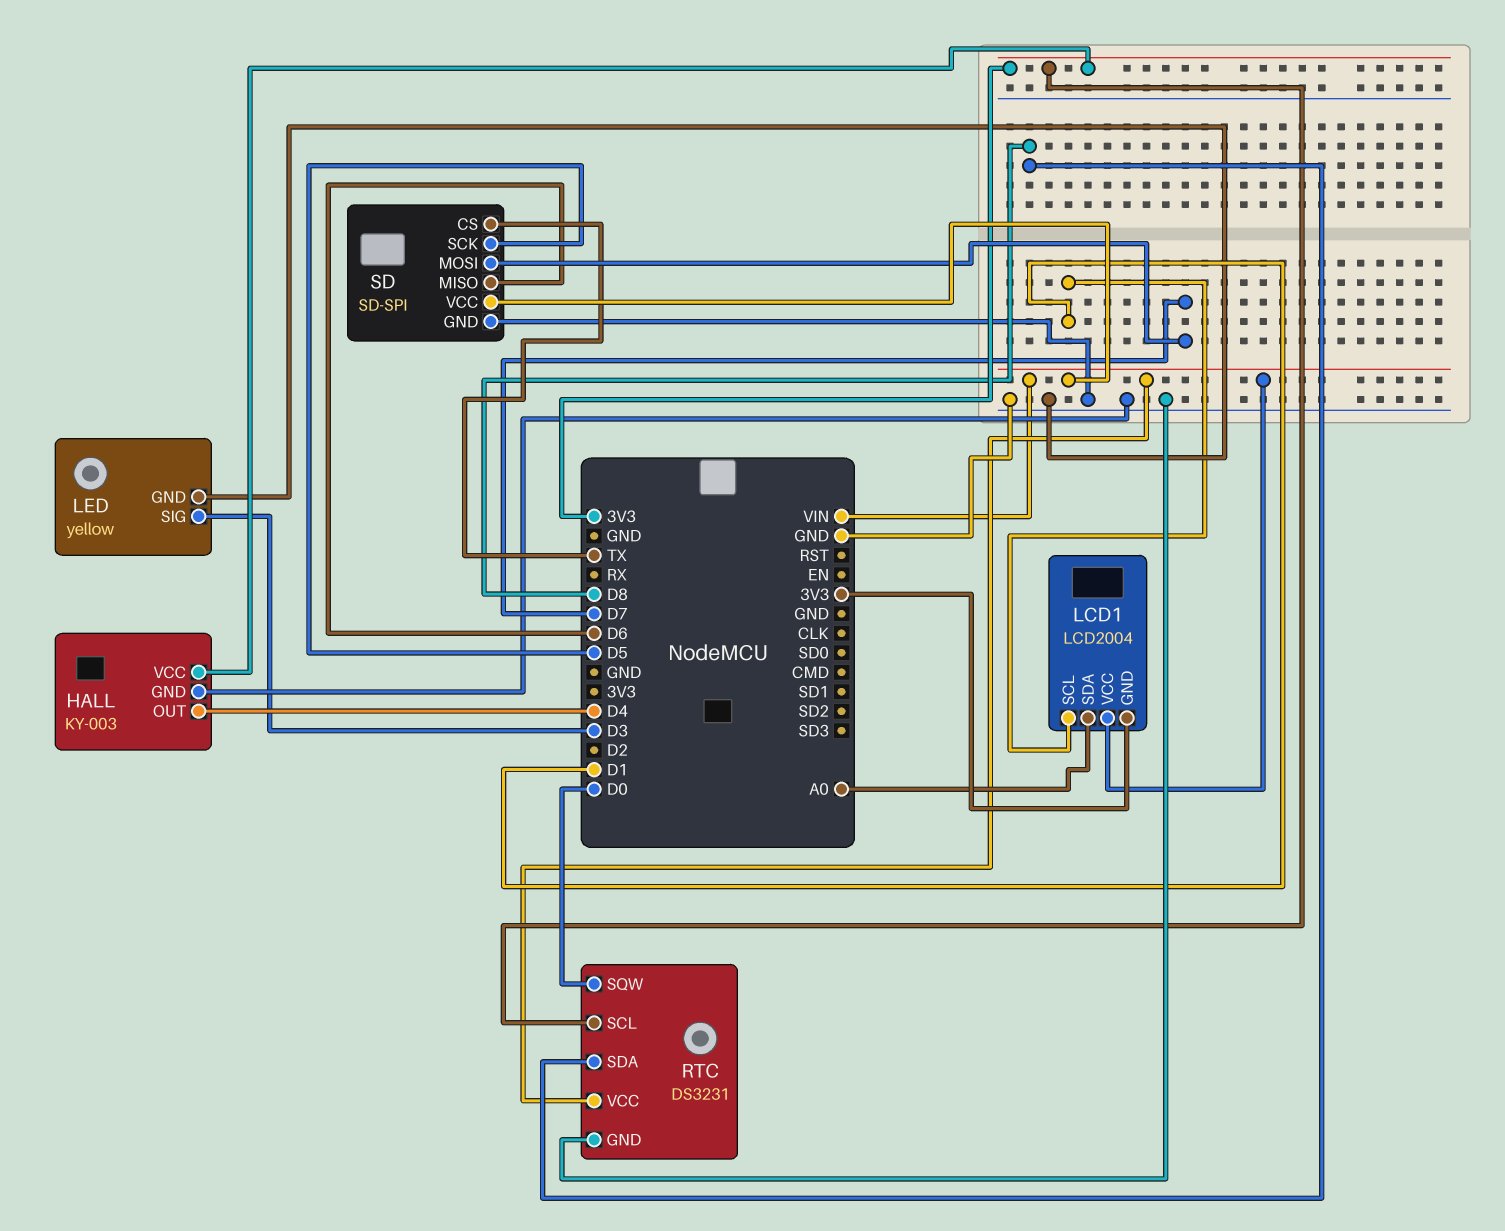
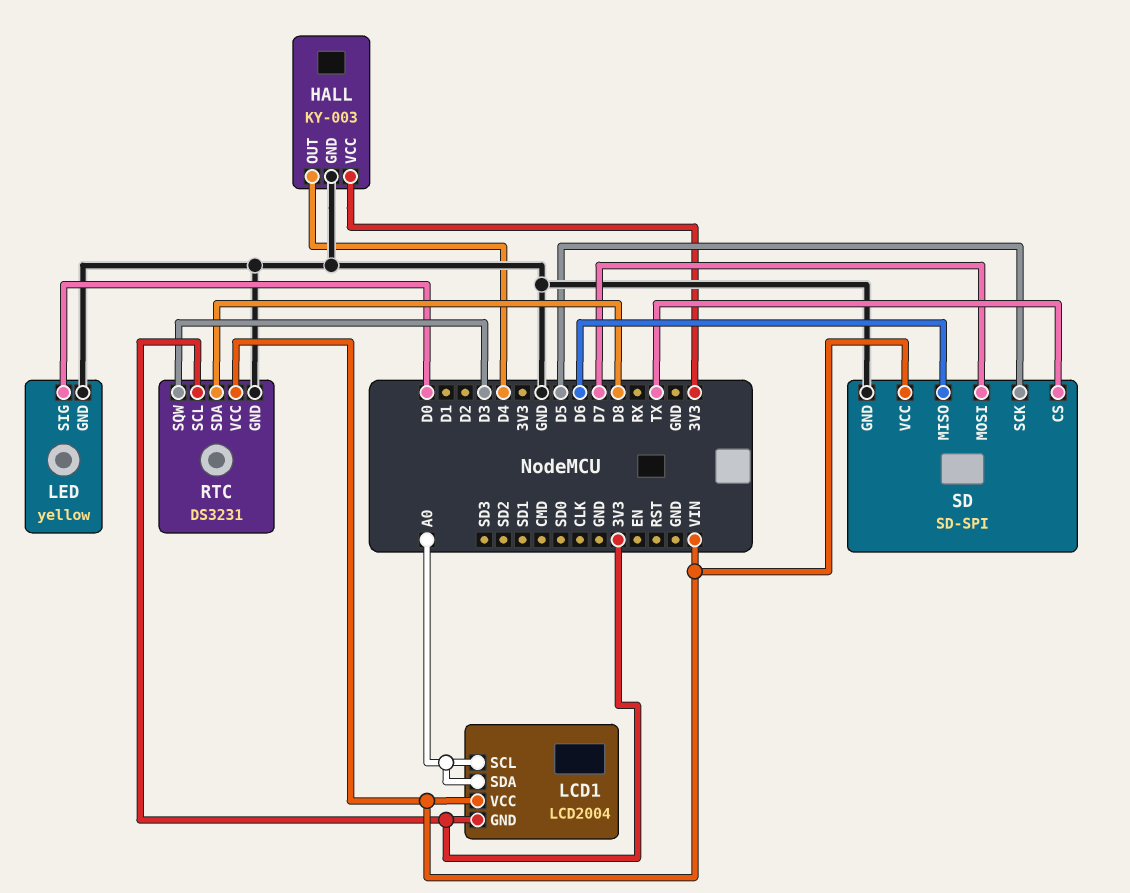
LCD1 pin SCL: D1 -> A0
LED pin SIG: D3 -> D0
RTC pin SQW: D0 -> D3

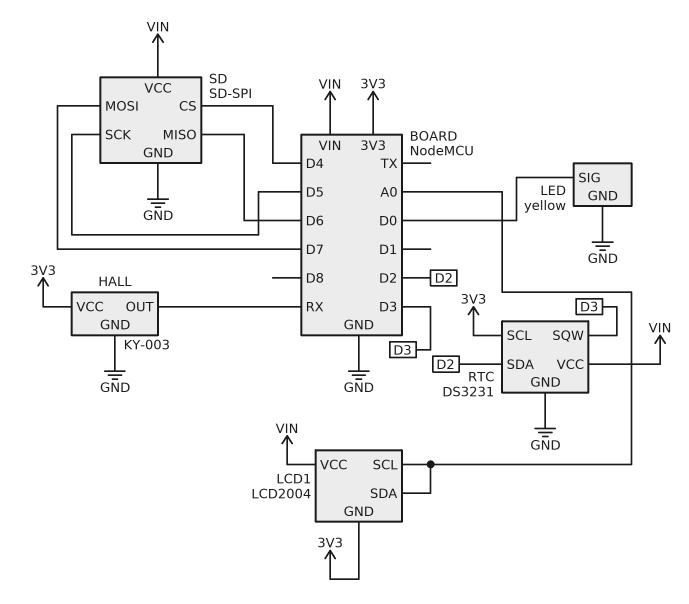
HALL pin OUT: D4 -> RX
RTC pin SDA: D8 -> D2
SD pin CS: TX -> D4

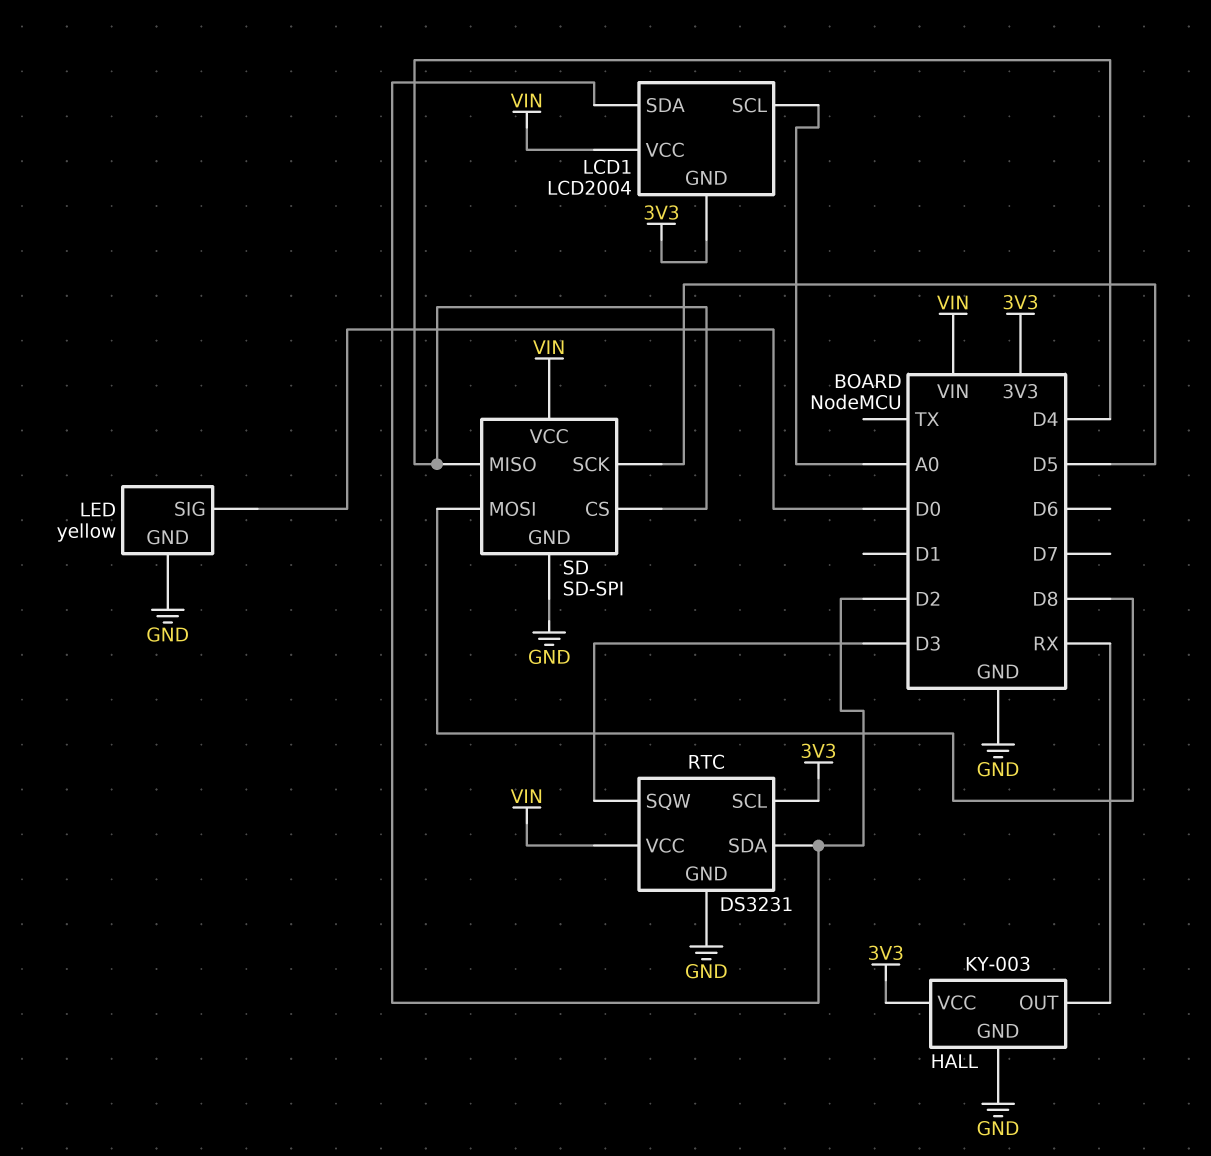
LCD1 pin SDA: A0 -> D2
SD pin MISO: D6 -> D4
SD pin MOSI: D7 -> D8

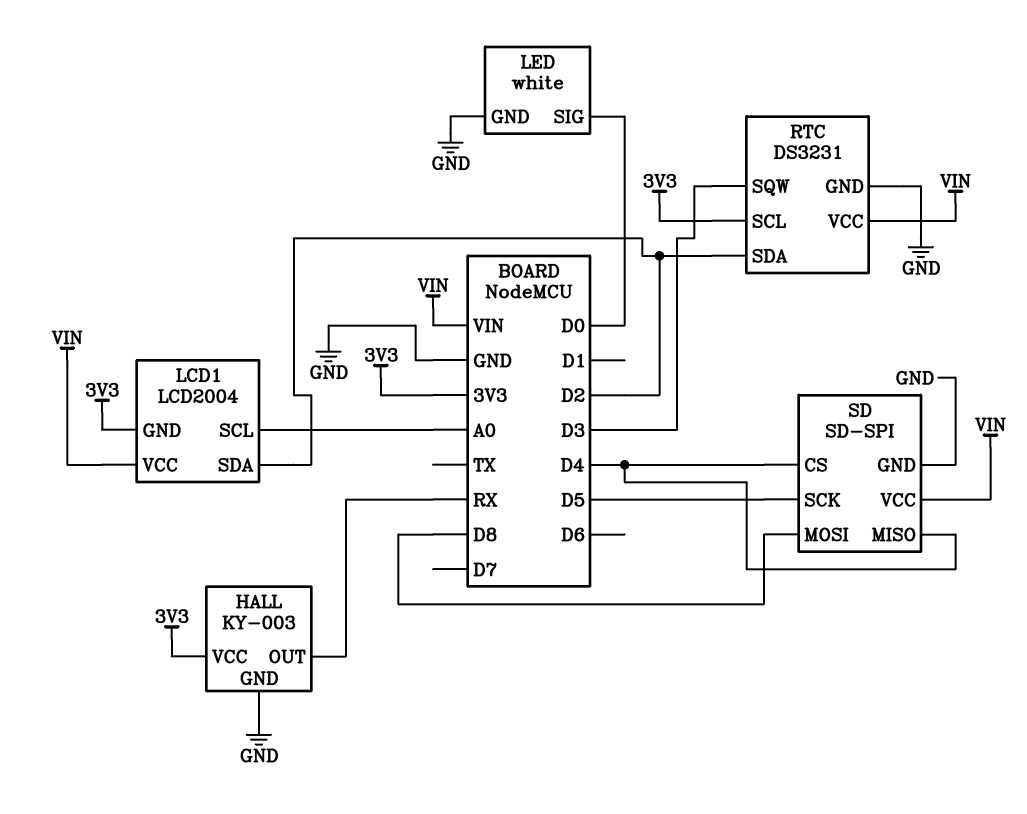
LED: yellow -> white

